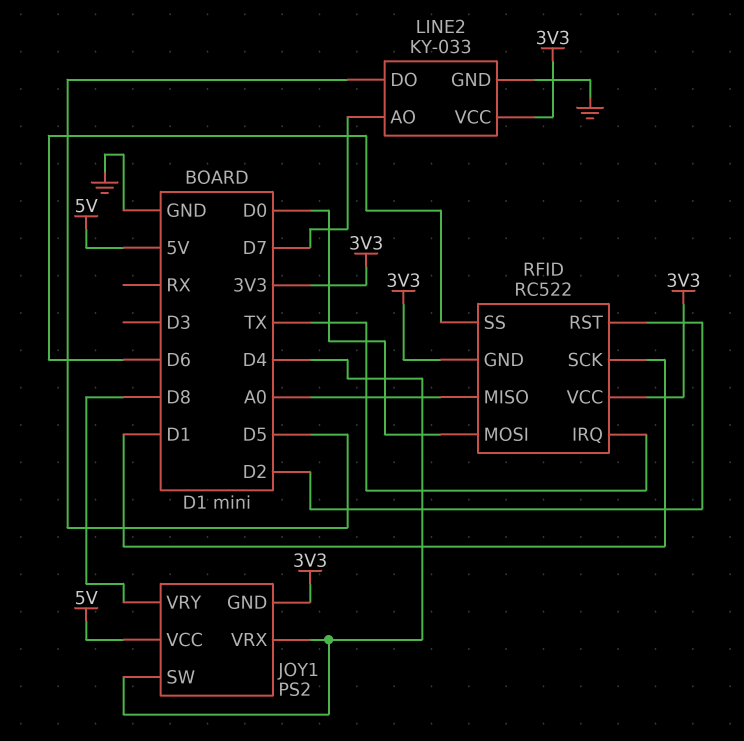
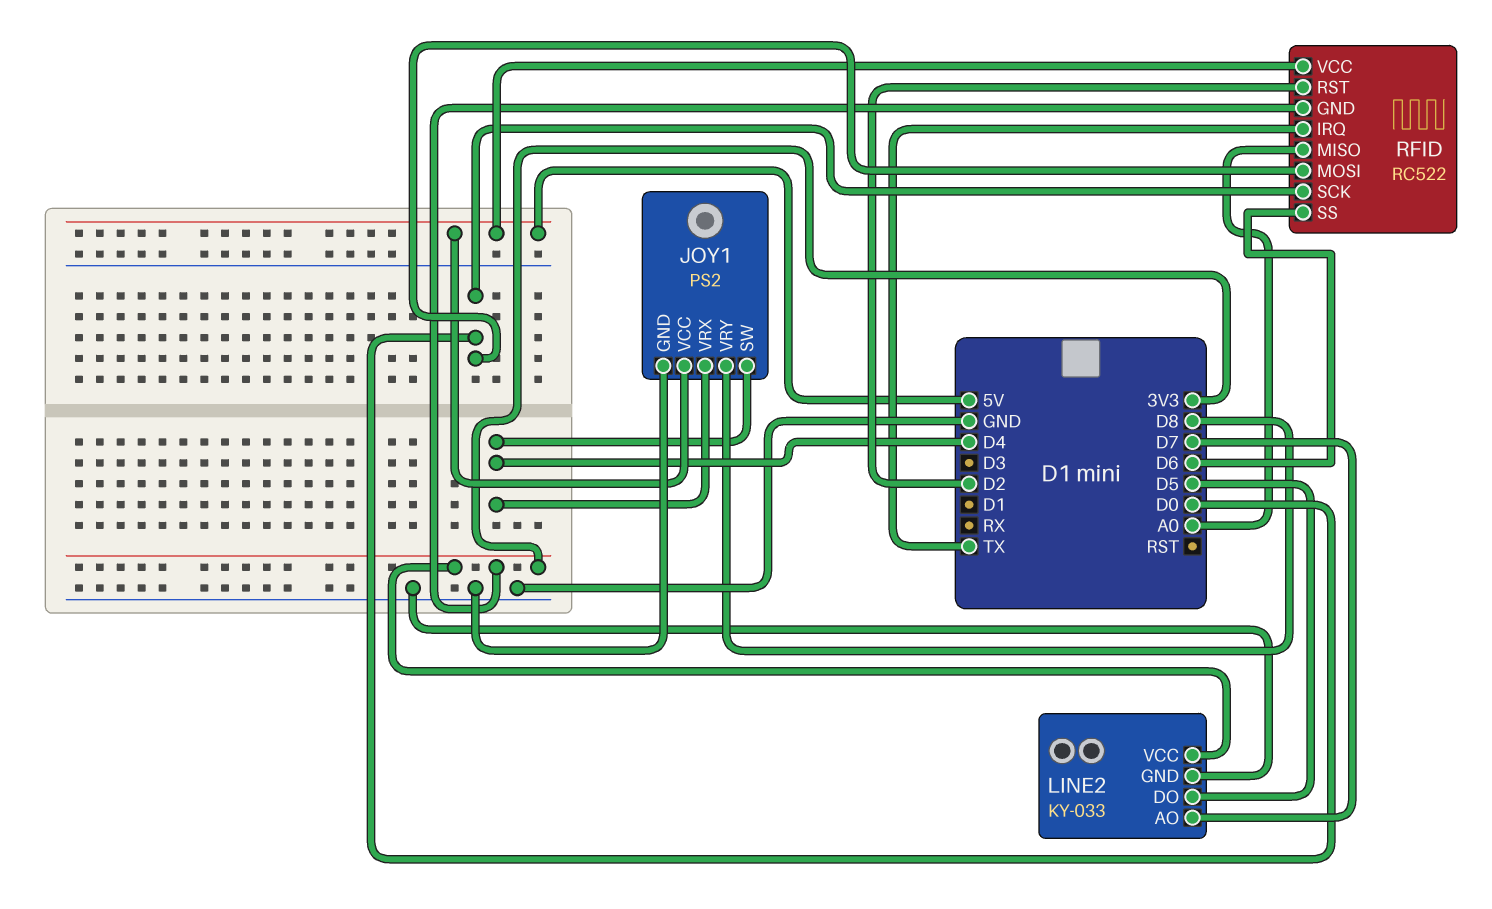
JOY1 pin GND: 3V3 -> GND
RFID pin SCK: D1 -> D0
RFID pin VCC: 3V3 -> 5V

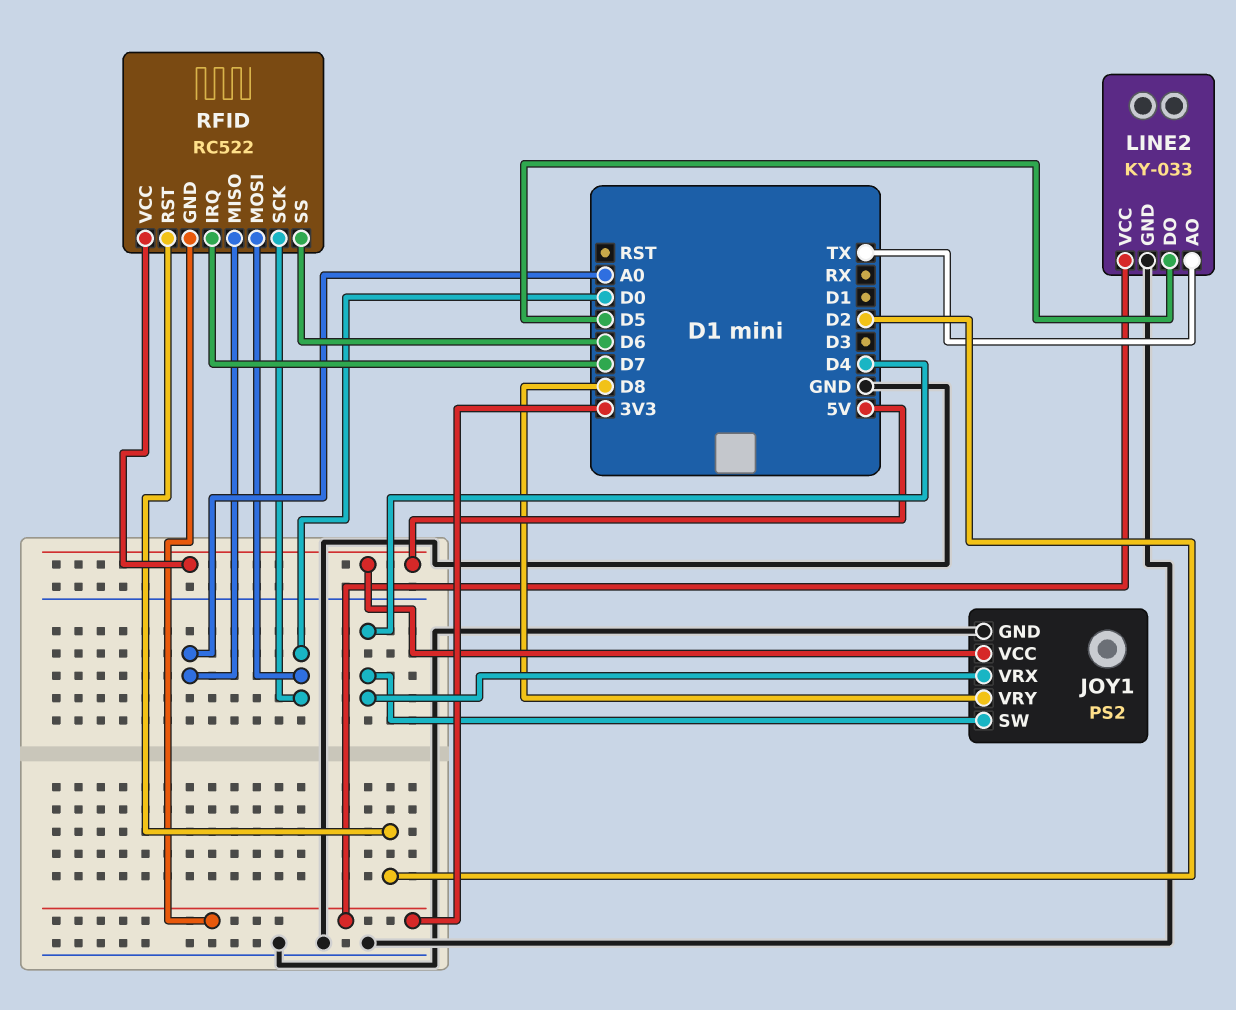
LINE2 pin AO: D7 -> TX
RFID pin IRQ: TX -> D7

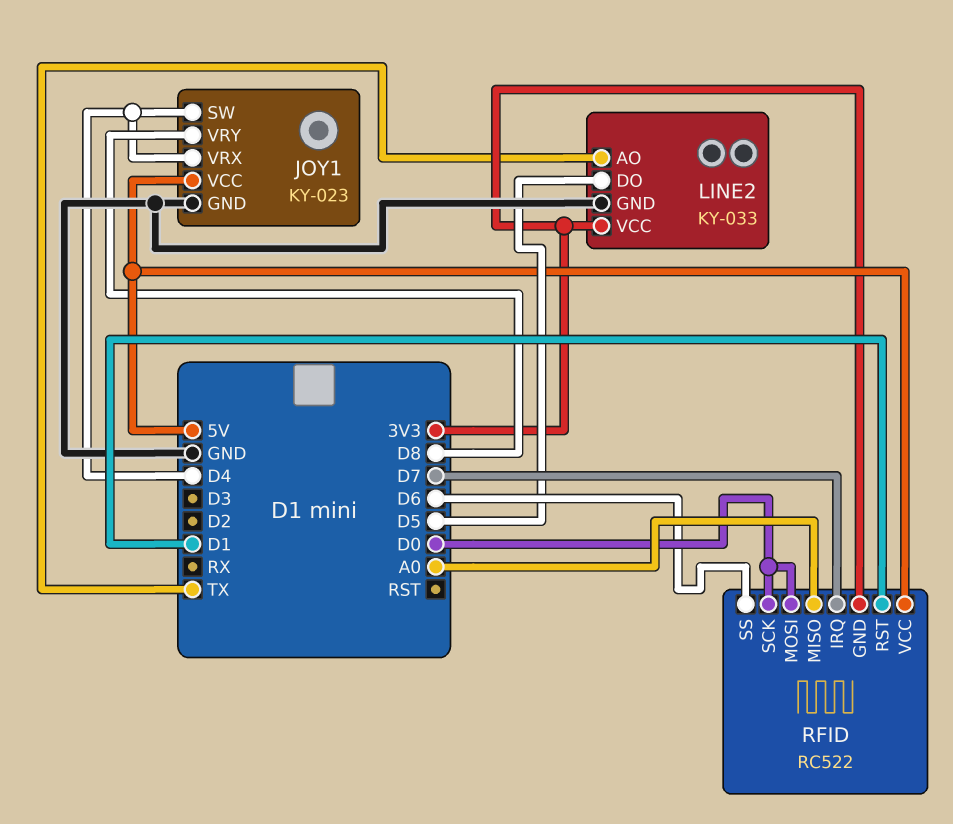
JOY1: PS2 -> KY-023
RFID pin RST: D2 -> D1

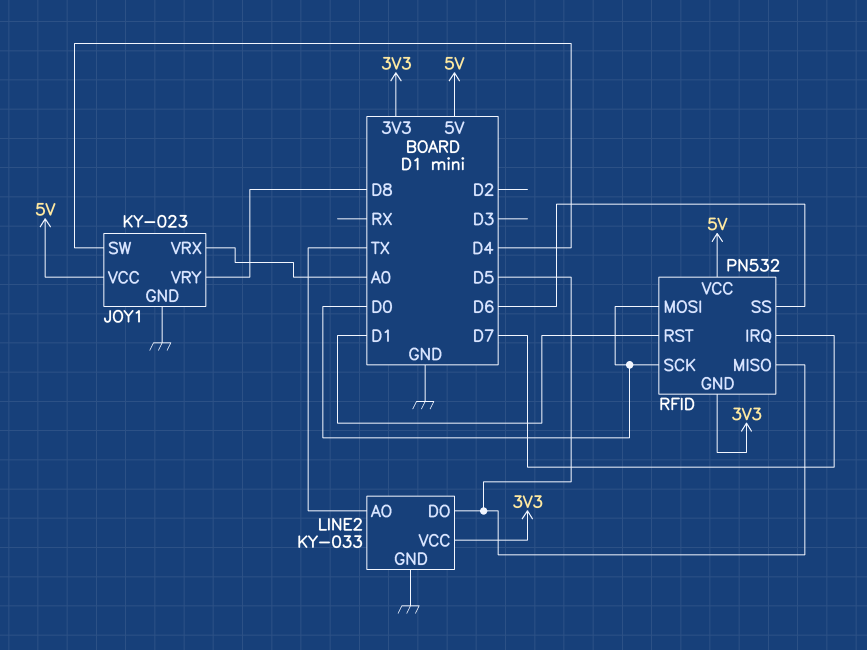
JOY1 pin VRX: D4 -> A0
RFID: RC522 -> PN532
RFID pin MISO: A0 -> D5

